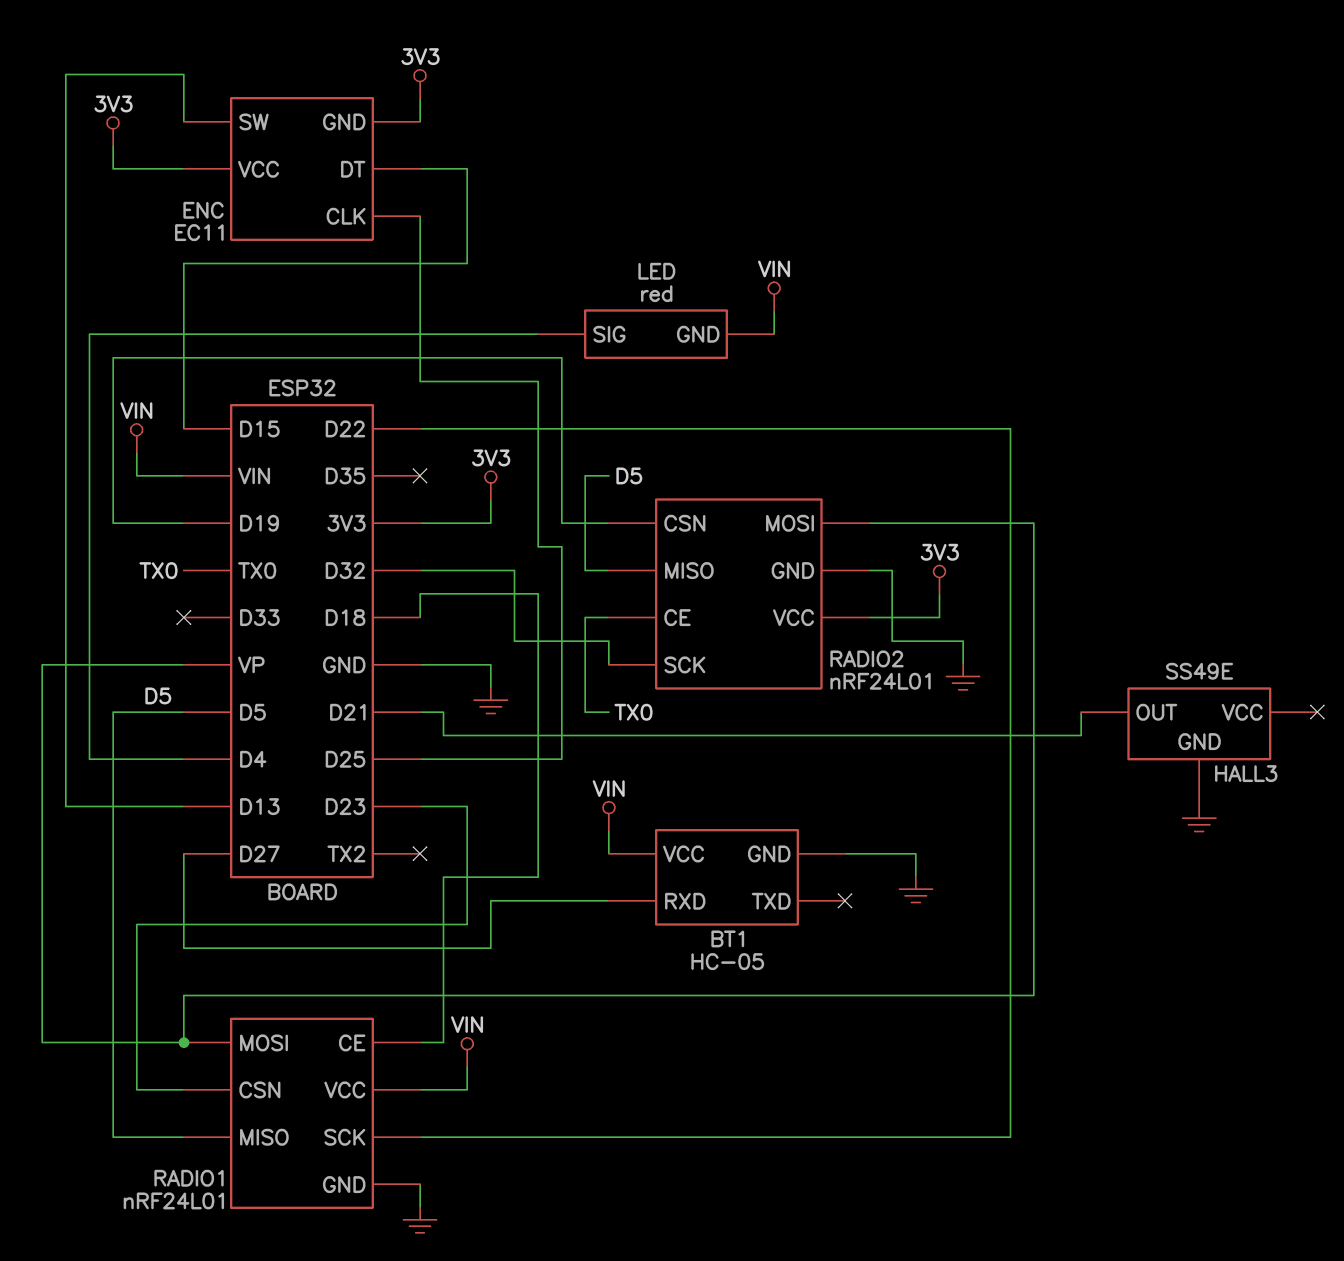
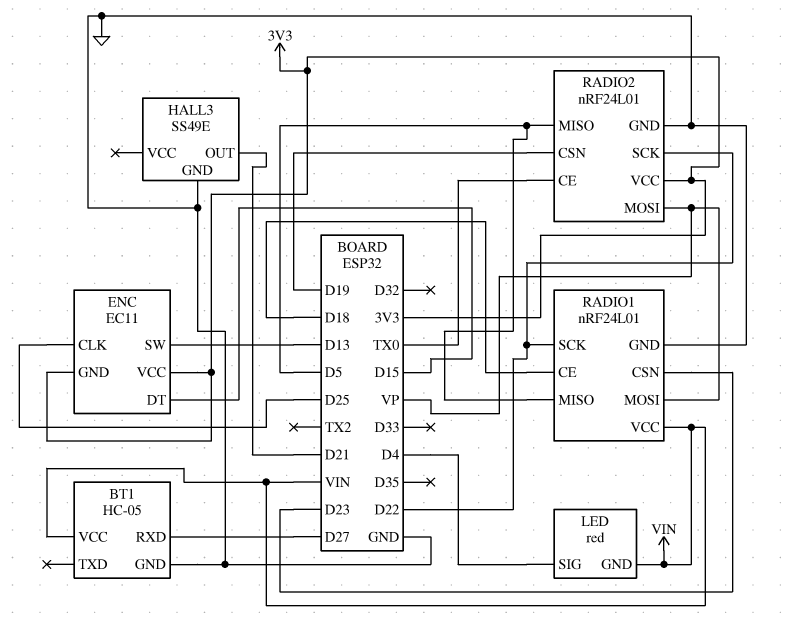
RADIO2 pin SCK: D32 -> D22

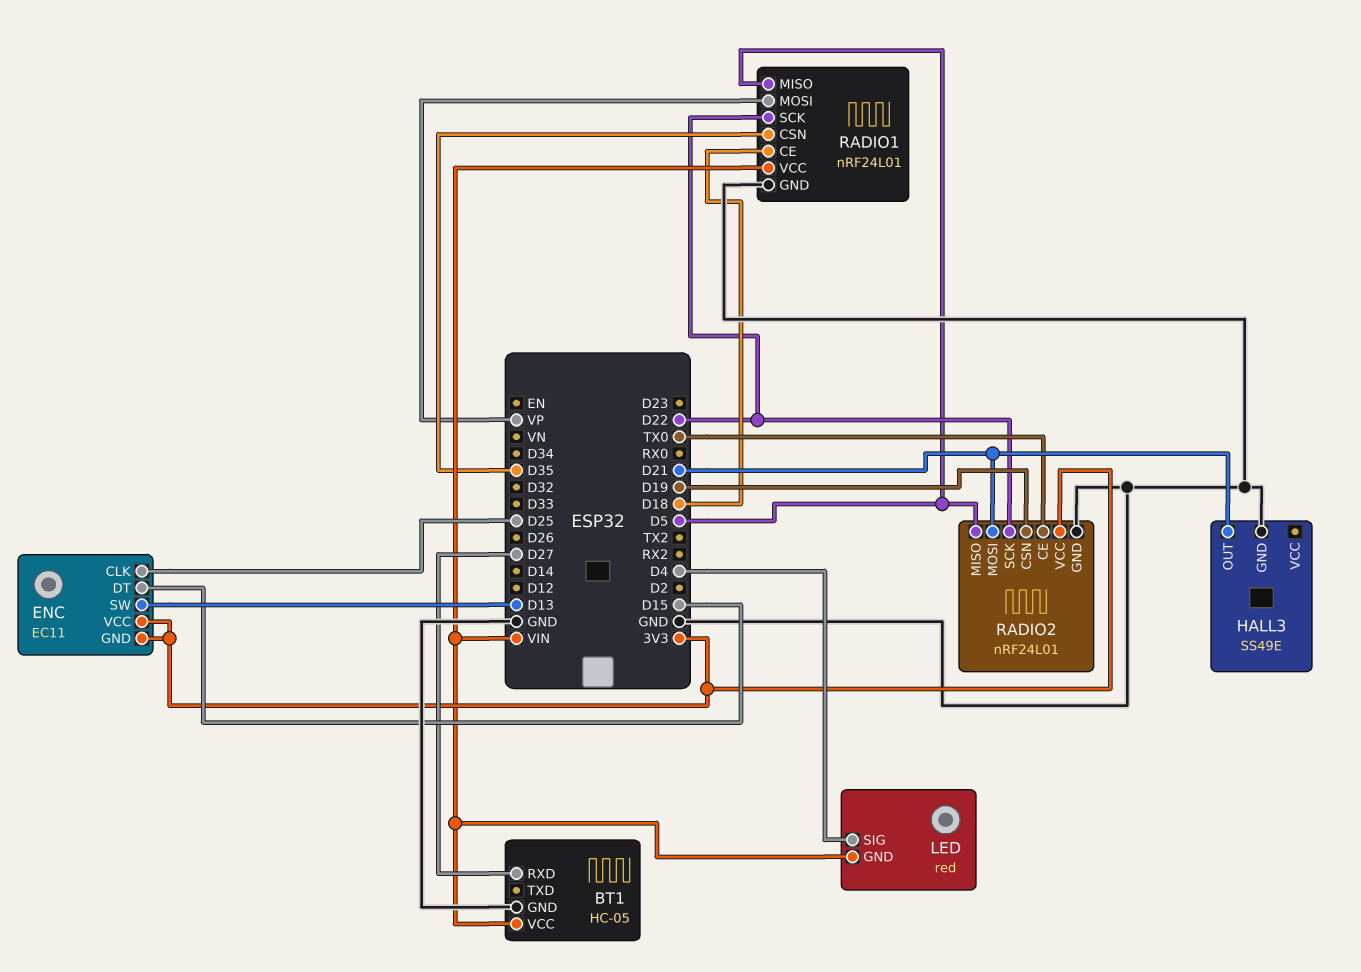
RADIO1 pin CSN: D23 -> D35
RADIO2 pin MOSI: VP -> D21

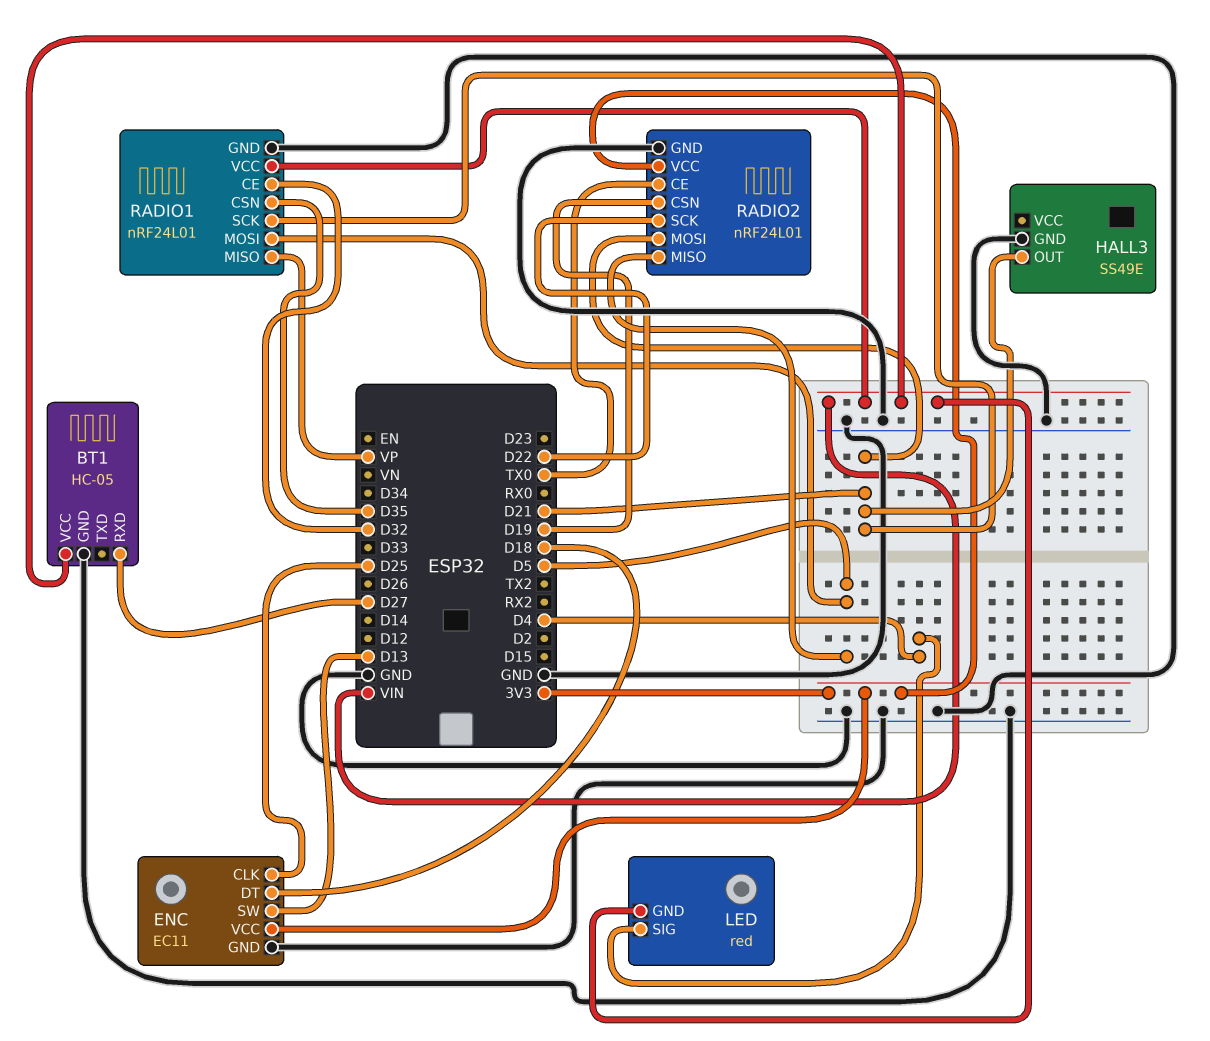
ENC pin DT: D15 -> D18
ENC pin GND: 3V3 -> GND
RADIO1 pin CE: D18 -> D32
RADIO1 pin MISO: D5 -> VP
RADIO1 pin MOSI: VP -> D5
RADIO1 pin SCK: D22 -> D21

